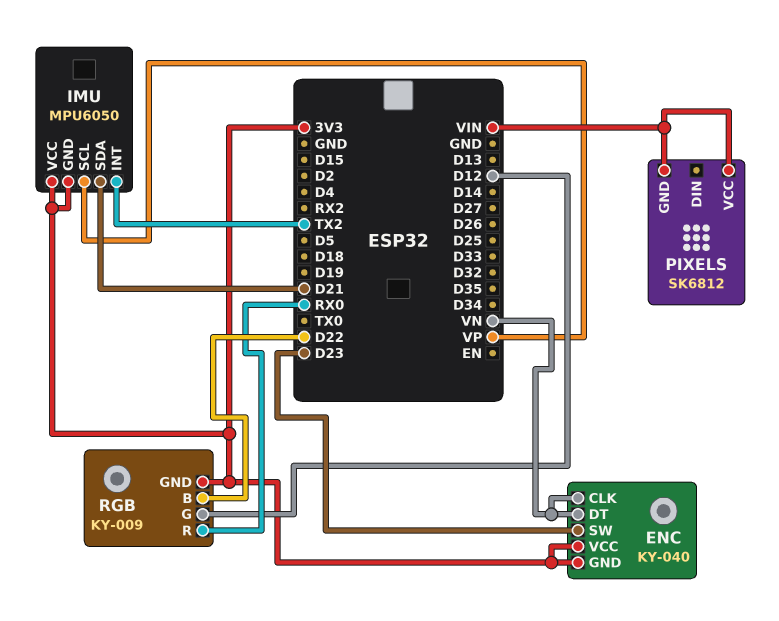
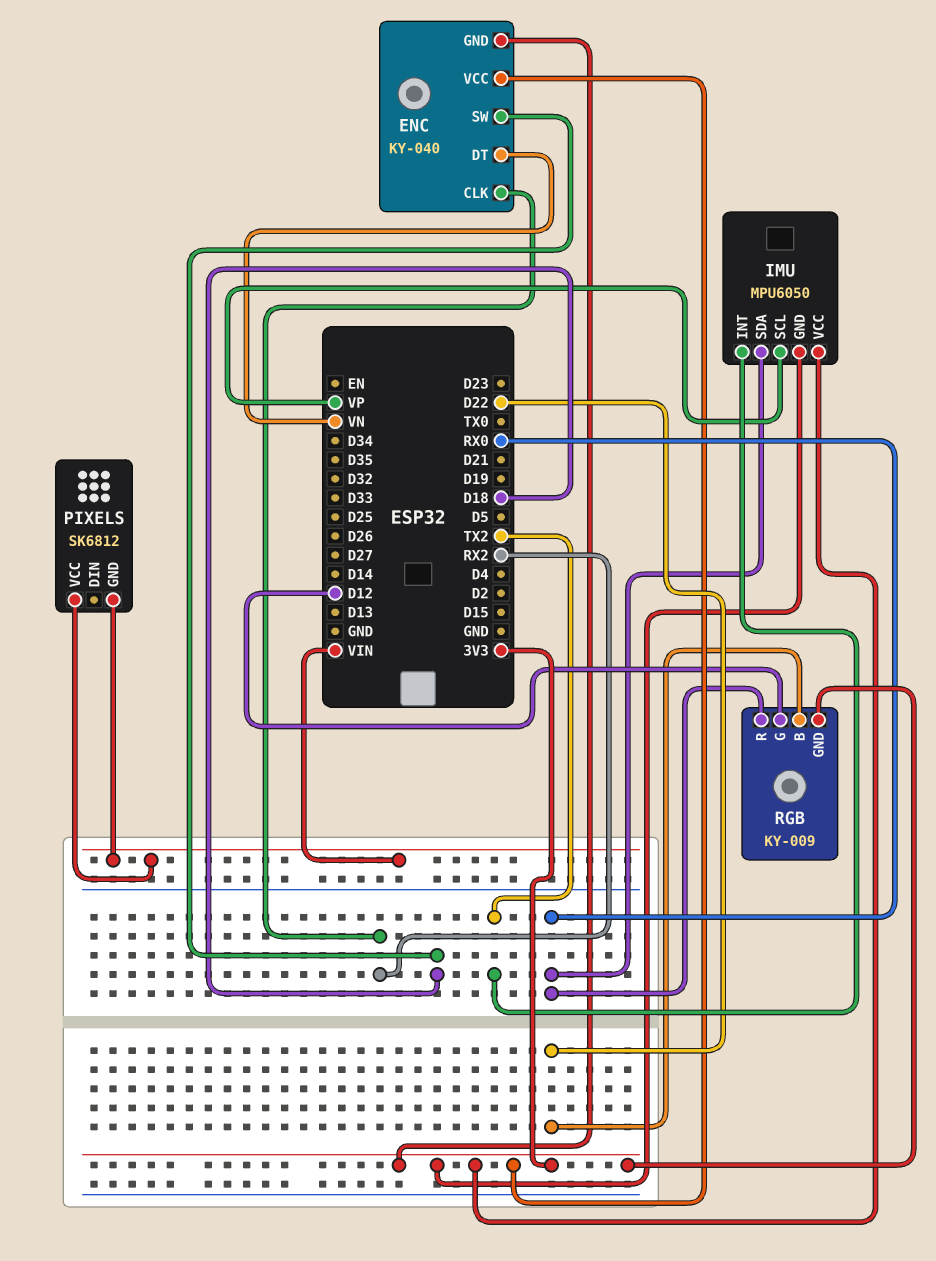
ENC pin CLK: VN -> RX2
ENC pin SW: D23 -> D18
IMU pin SDA: D21 -> RX0

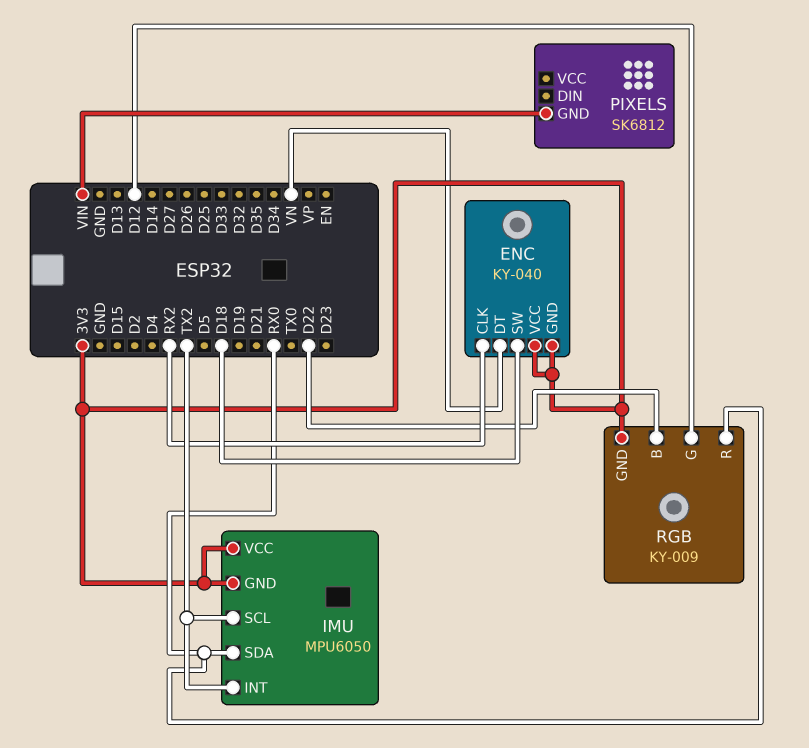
IMU pin SCL: VP -> TX2
PIXELS pin VCC: VIN -> none

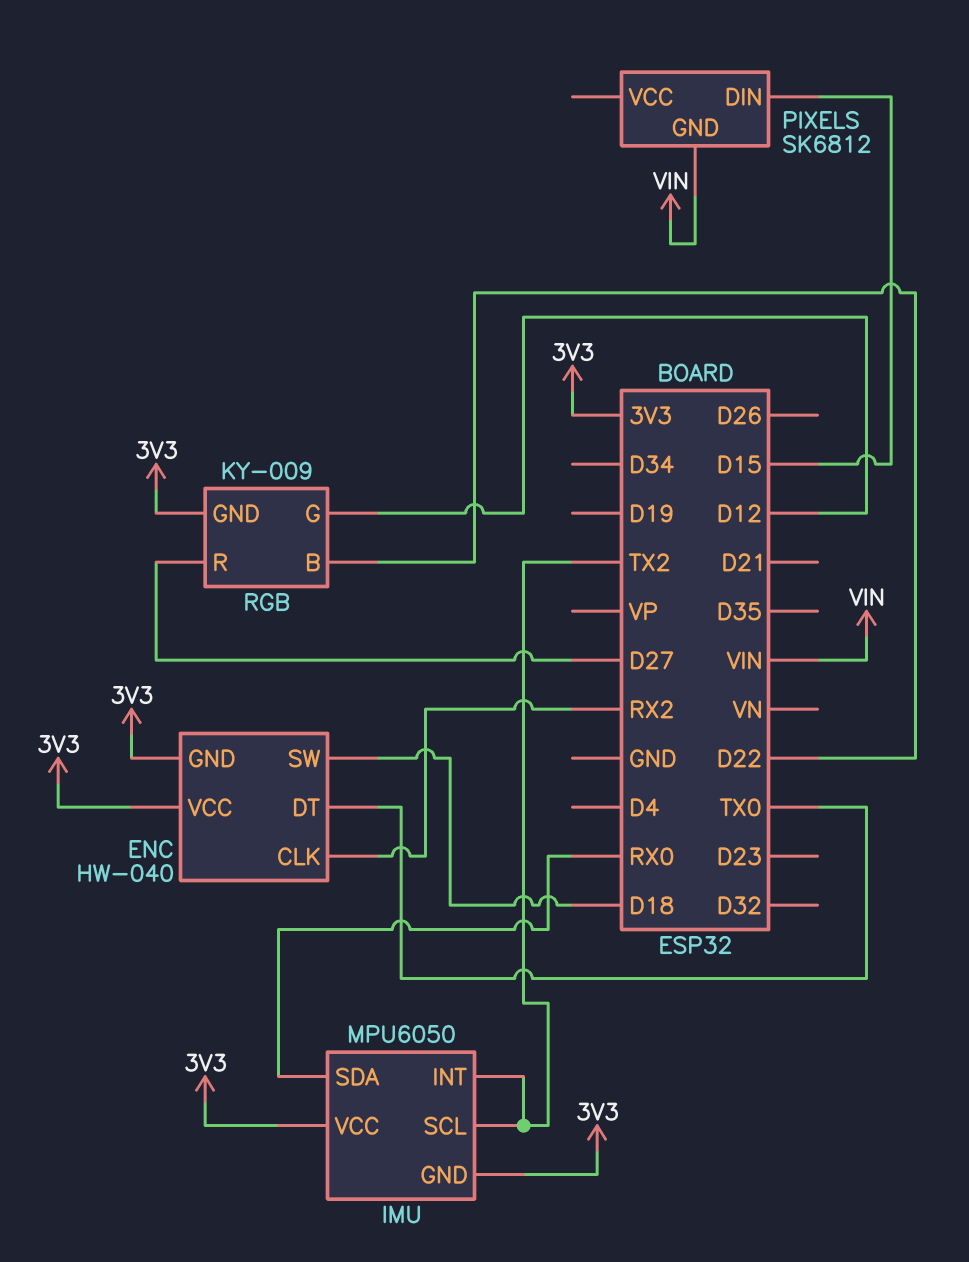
ENC: KY-040 -> HW-040
ENC pin DT: VN -> TX0
PIXELS pin DIN: none -> D15
RGB pin R: RX0 -> D27

